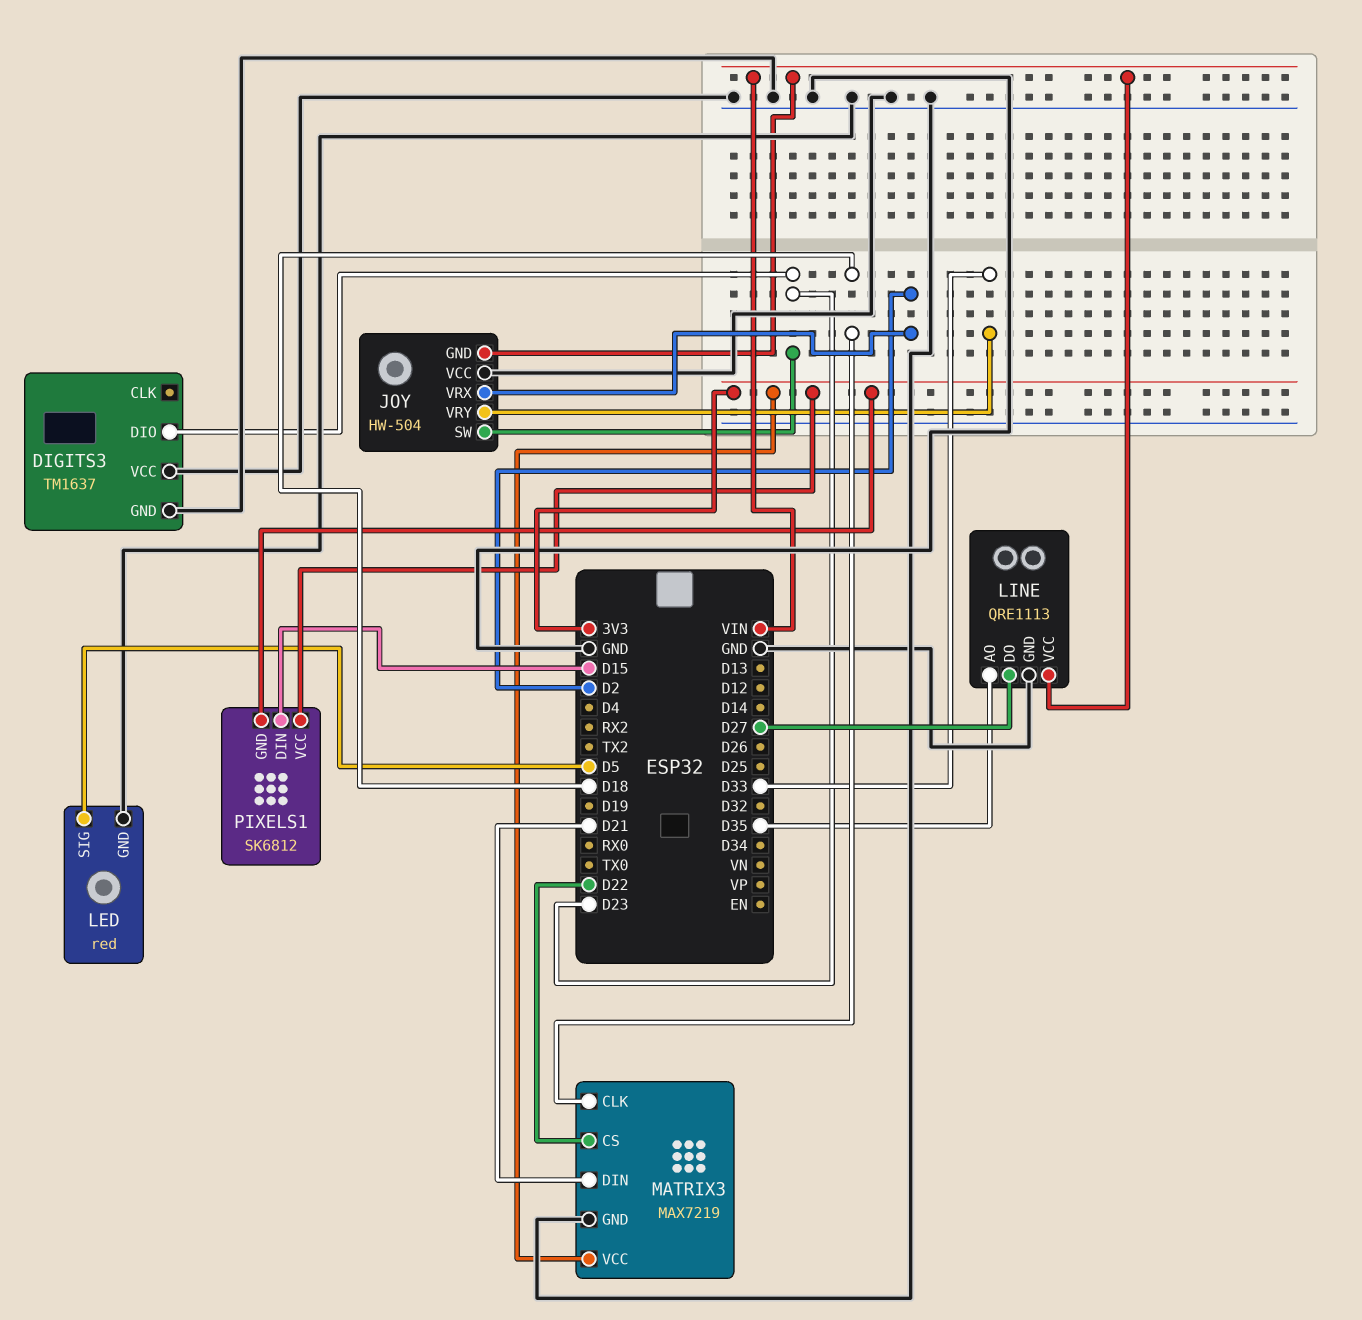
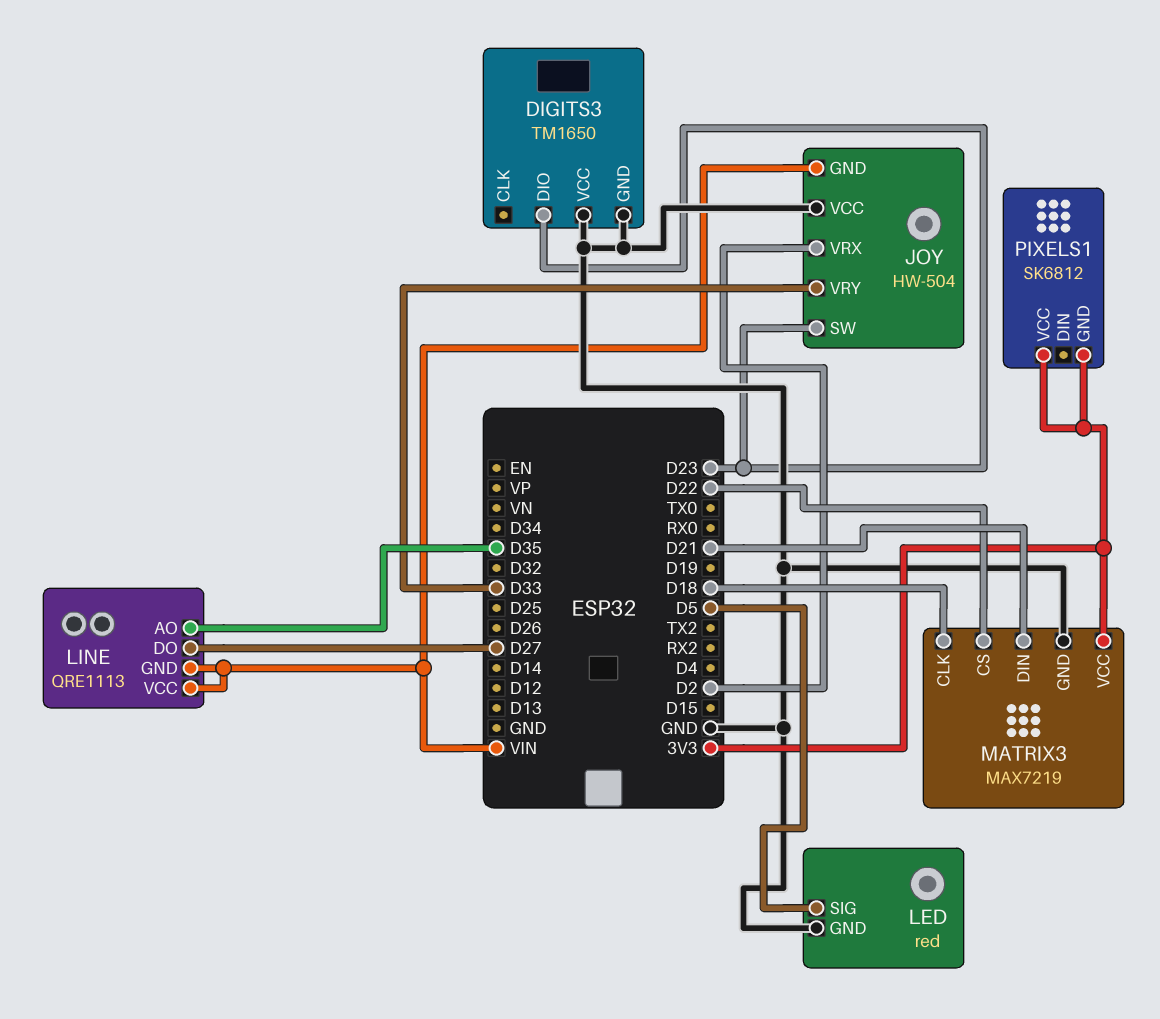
DIGITS3: TM1637 -> TM1650
LINE pin GND: GND -> VIN
PIXELS1 pin DIN: D15 -> none

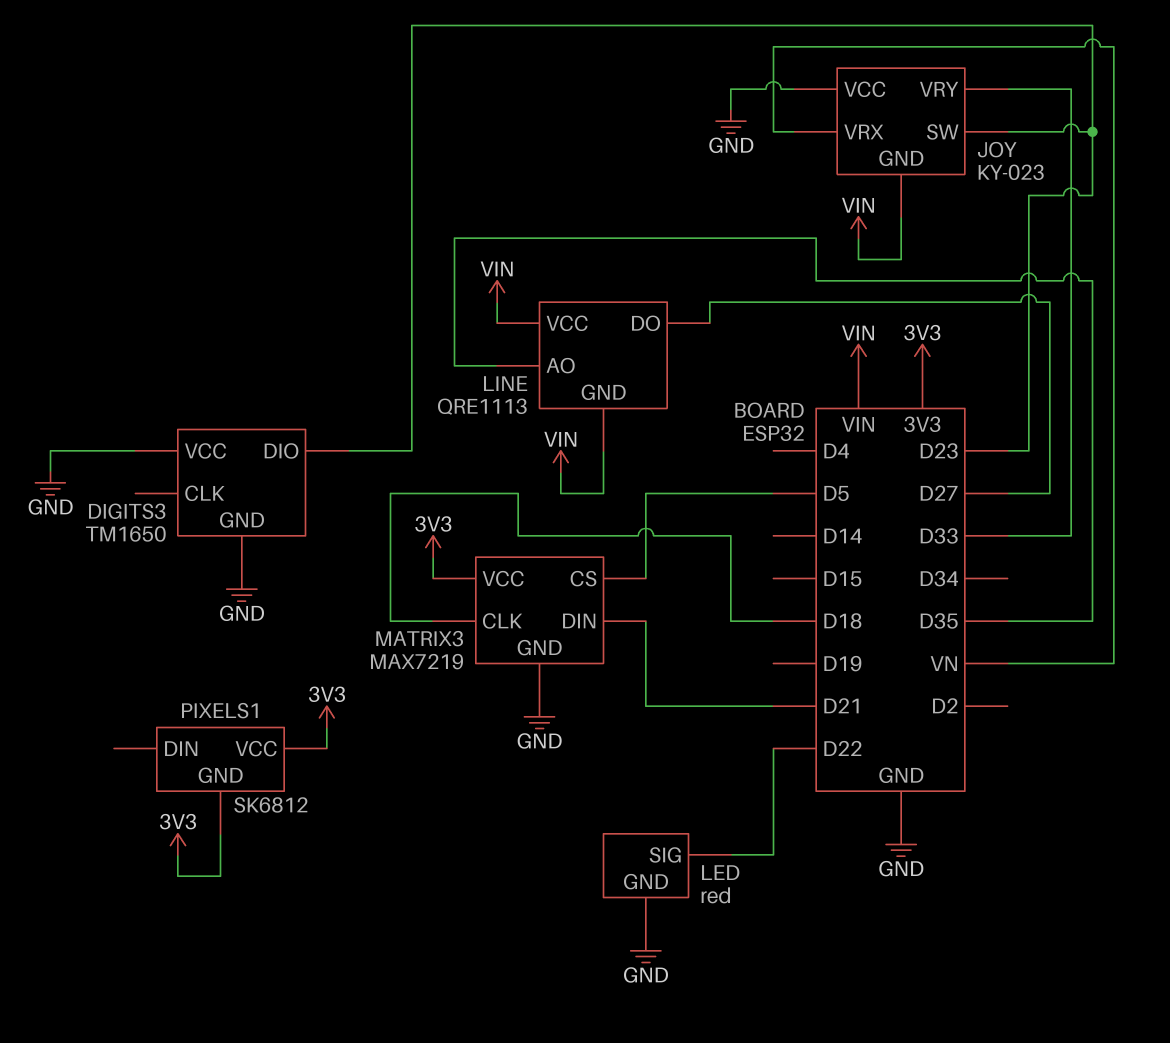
JOY: HW-504 -> KY-023
JOY pin VRX: D2 -> VN
LED pin SIG: D5 -> D22
MATRIX3 pin CS: D22 -> D5

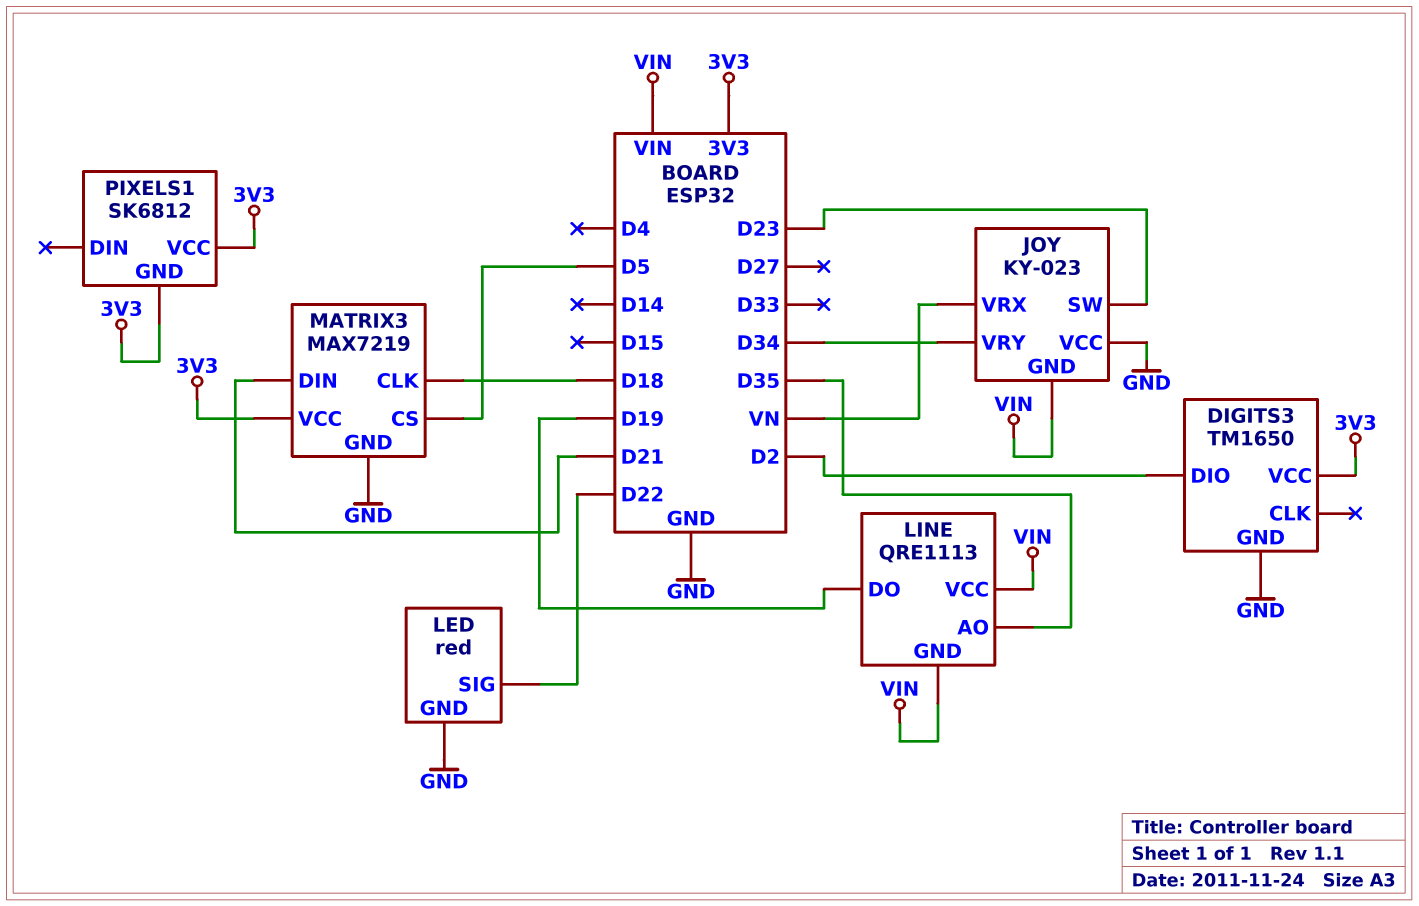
DIGITS3 pin DIO: D23 -> D2
DIGITS3 pin VCC: GND -> 3V3
JOY pin VRY: D33 -> D34
LINE pin DO: D27 -> D19

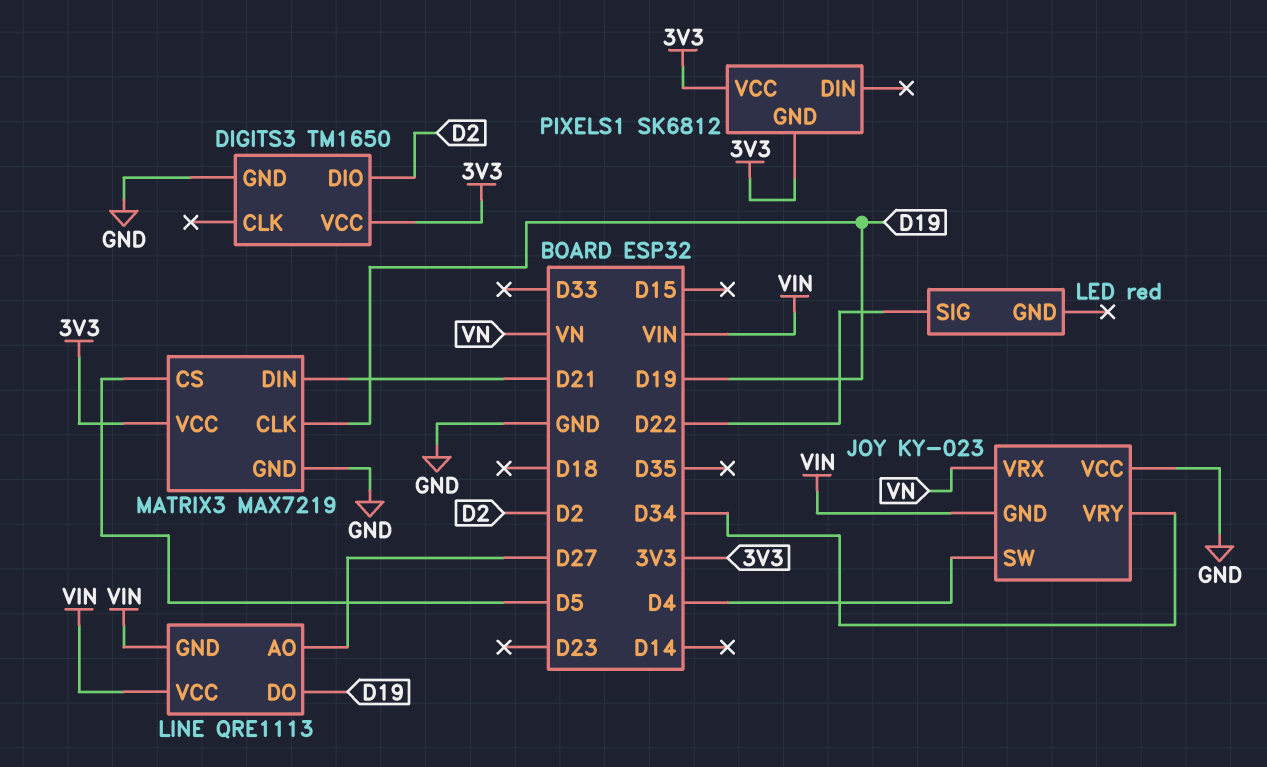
JOY pin SW: D23 -> D4
LED pin GND: GND -> none
LINE pin AO: D35 -> D27
MATRIX3 pin CLK: D18 -> D19

